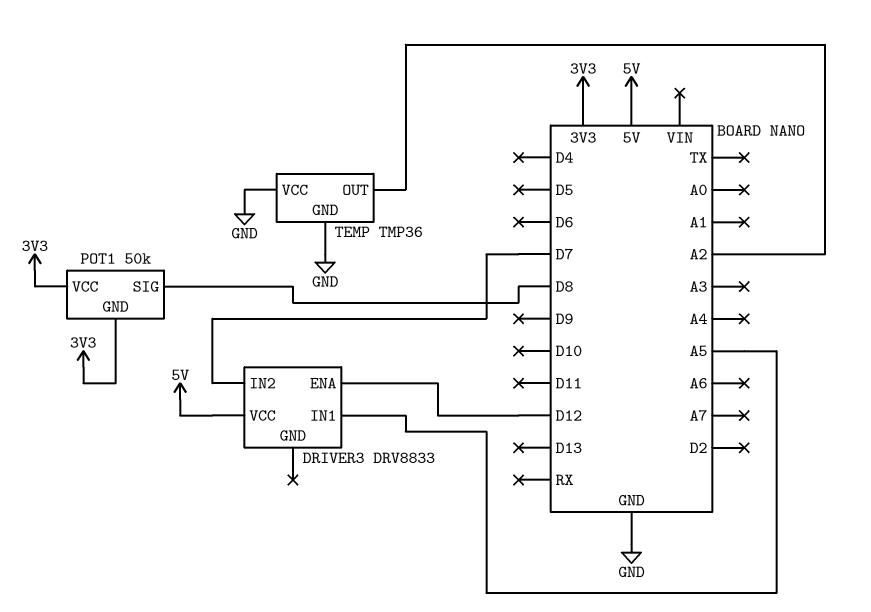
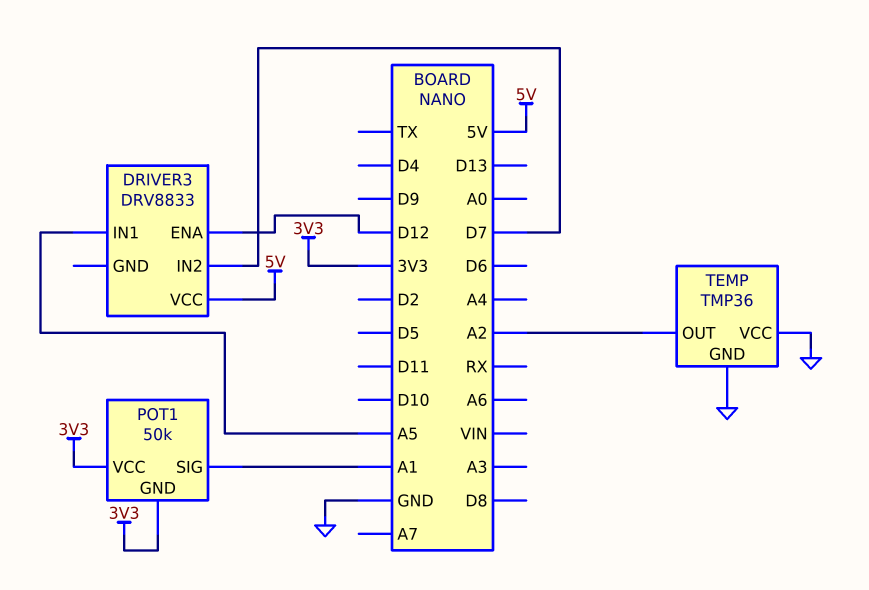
POT1 pin SIG: D8 -> A1

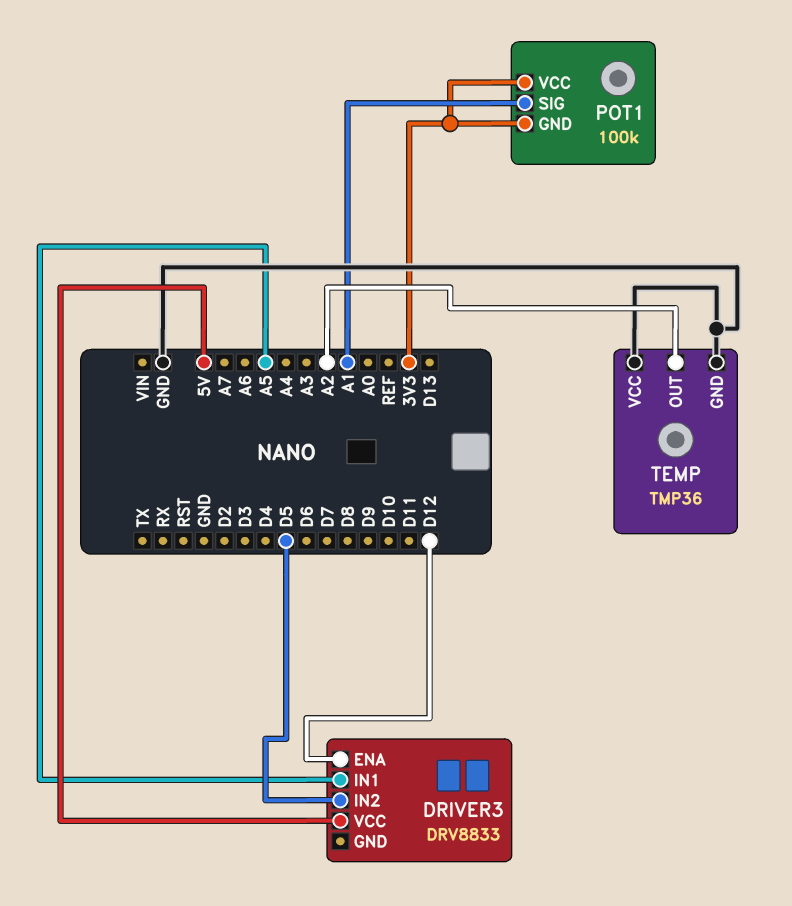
DRIVER3 pin IN2: D7 -> D5
POT1: 50k -> 100k

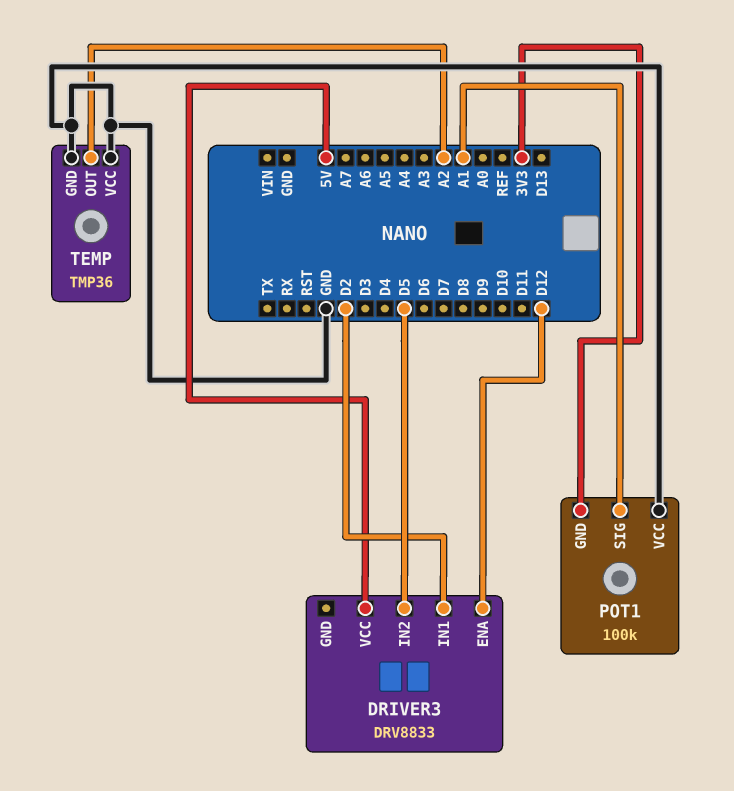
DRIVER3 pin IN1: A5 -> D2
POT1 pin VCC: 3V3 -> GND

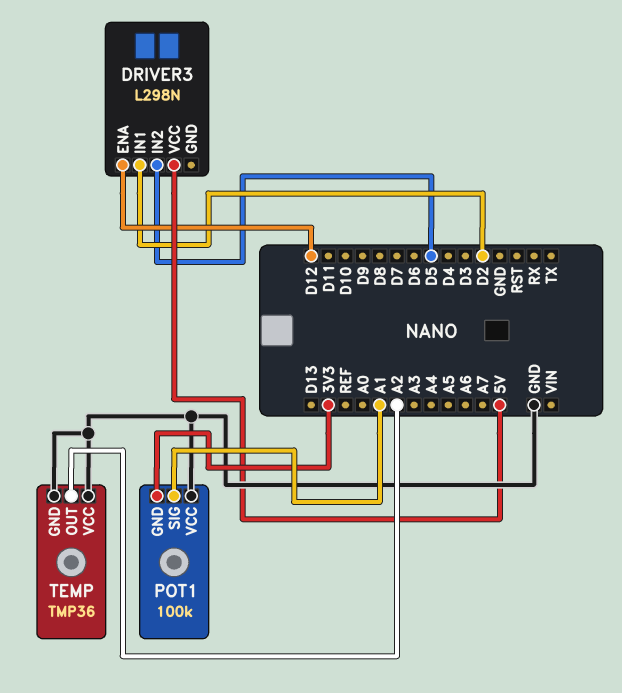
DRIVER3: DRV8833 -> L298N

